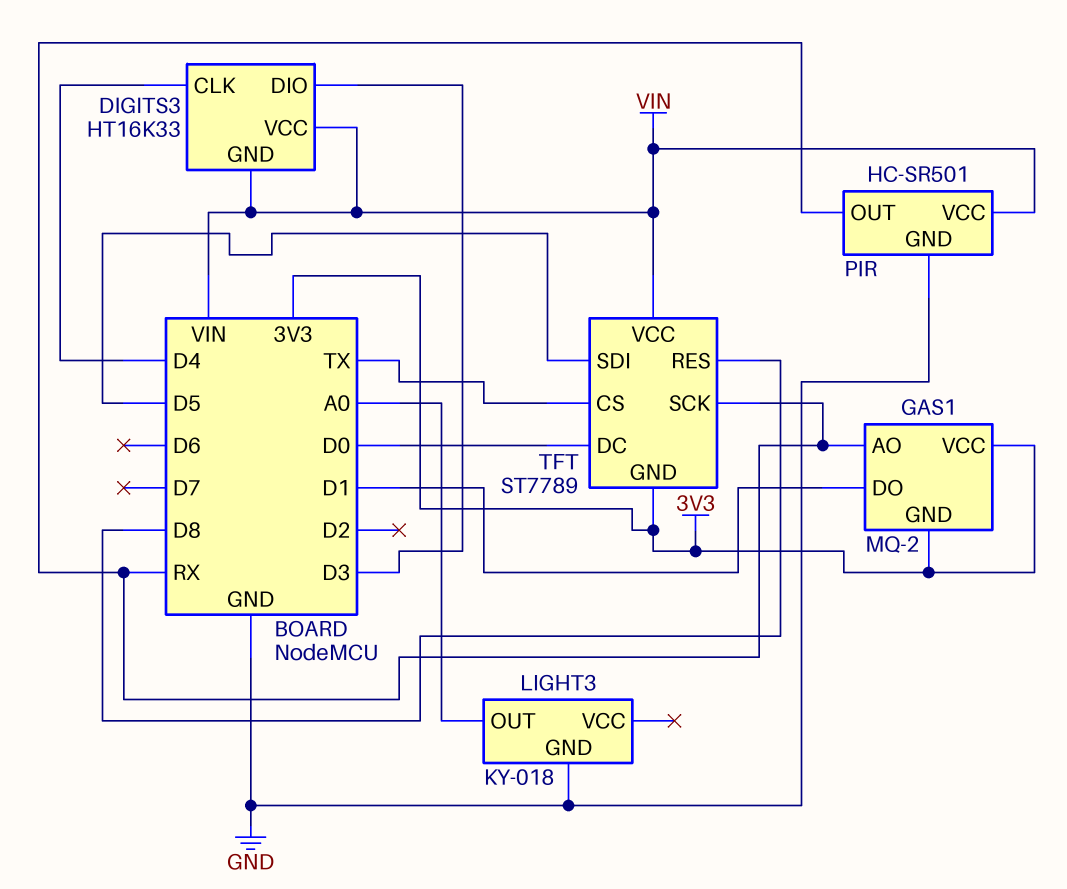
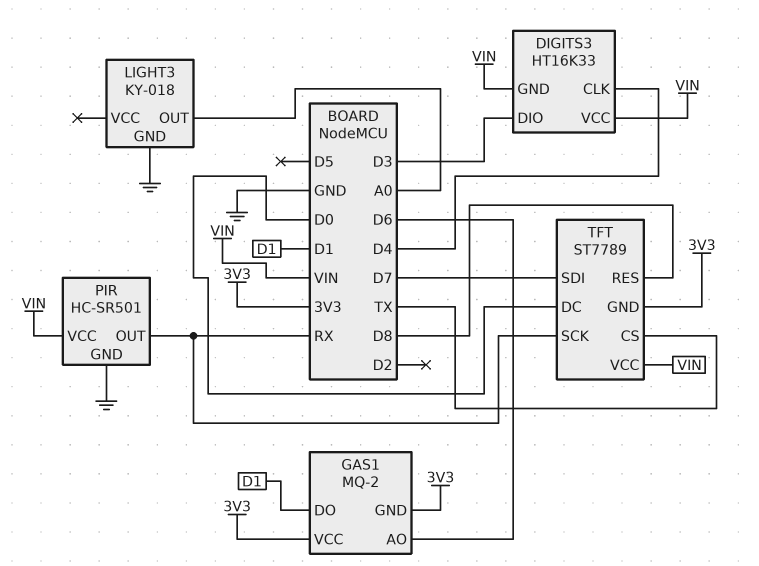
GAS1 pin AO: RX -> D6
TFT pin SDI: D5 -> D7

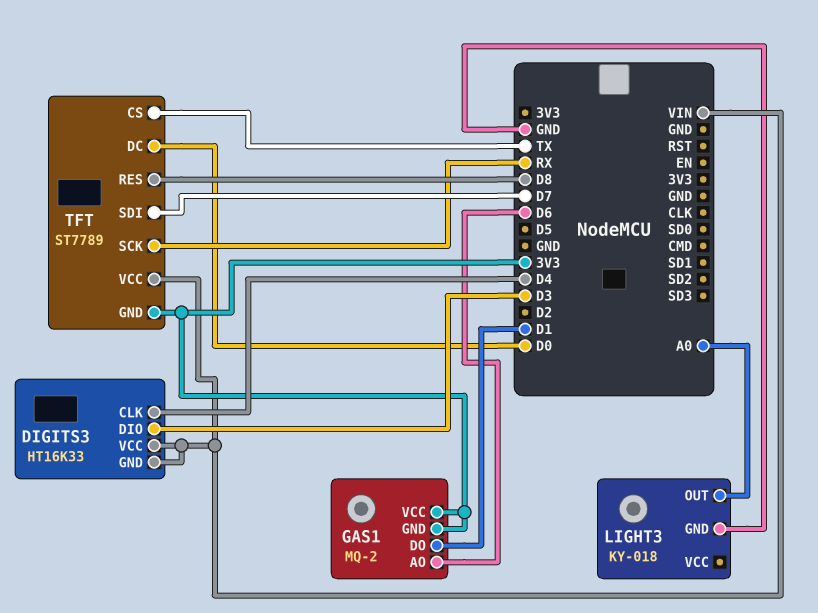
PIR: HC-SR501 -> none
PIR pin GND: GND -> none
PIR pin OUT: RX -> none
PIR pin VCC: VIN -> none

